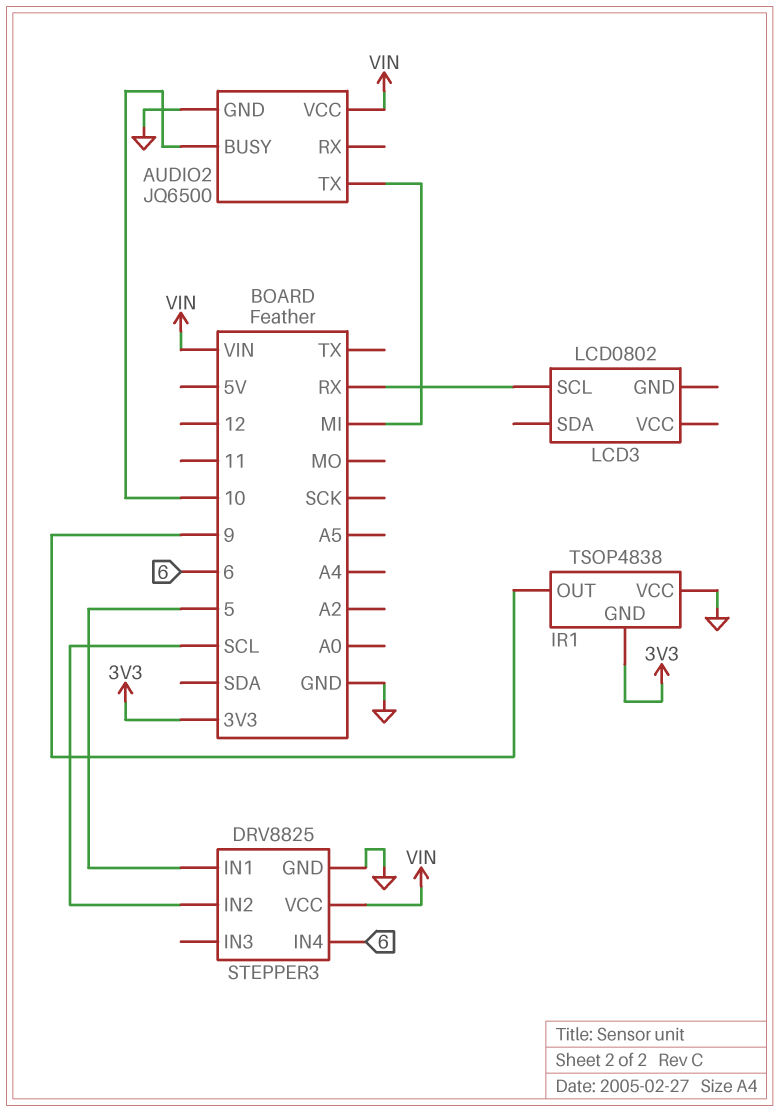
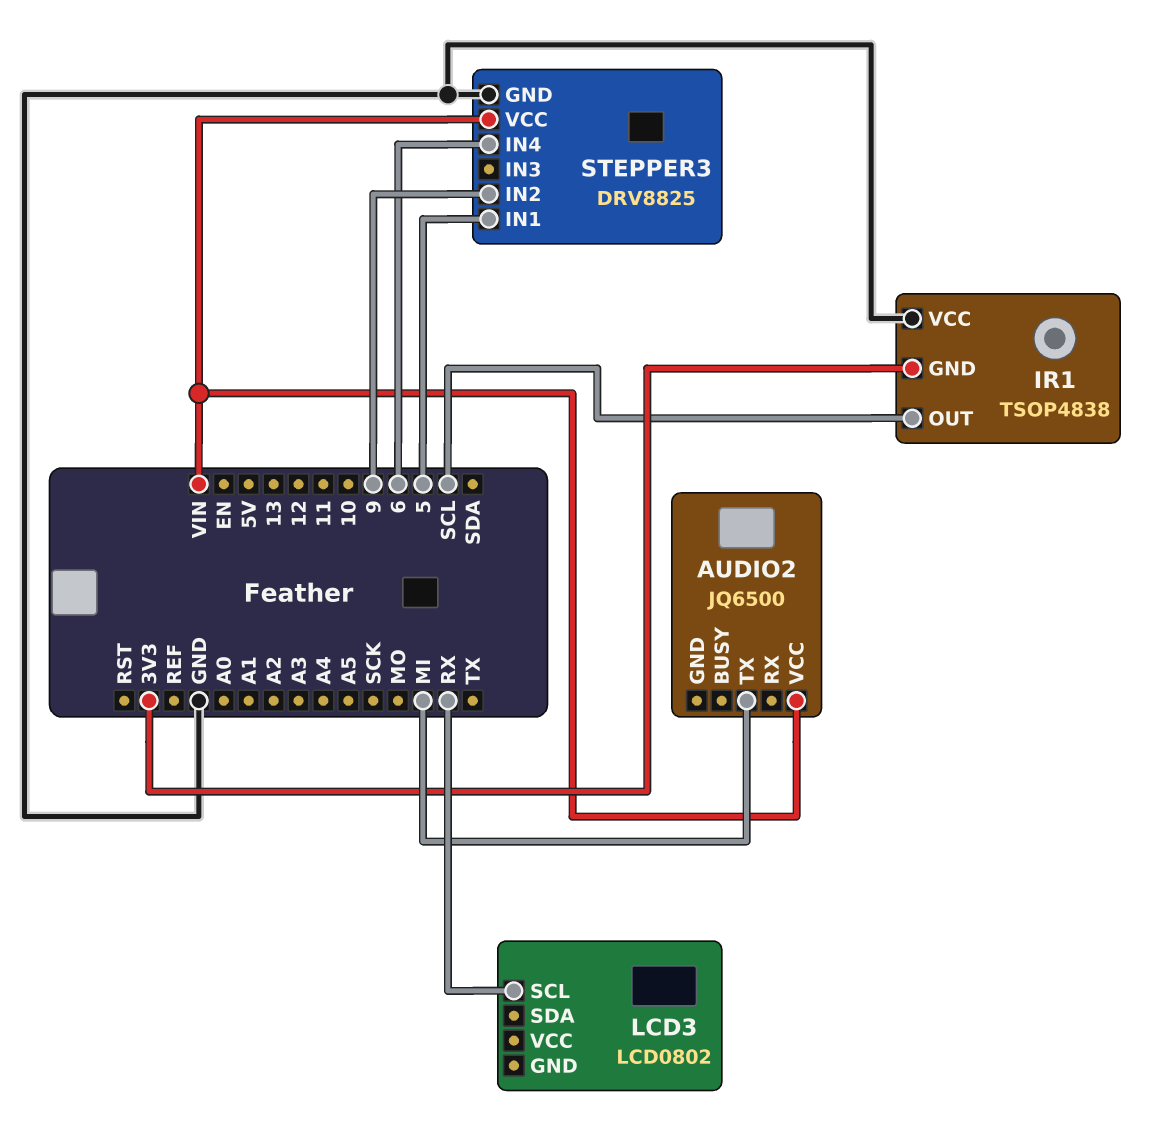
AUDIO2 pin BUSY: 10 -> none
AUDIO2 pin GND: GND -> none
IR1 pin OUT: 9 -> SCL
STEPPER3 pin IN2: SCL -> 9

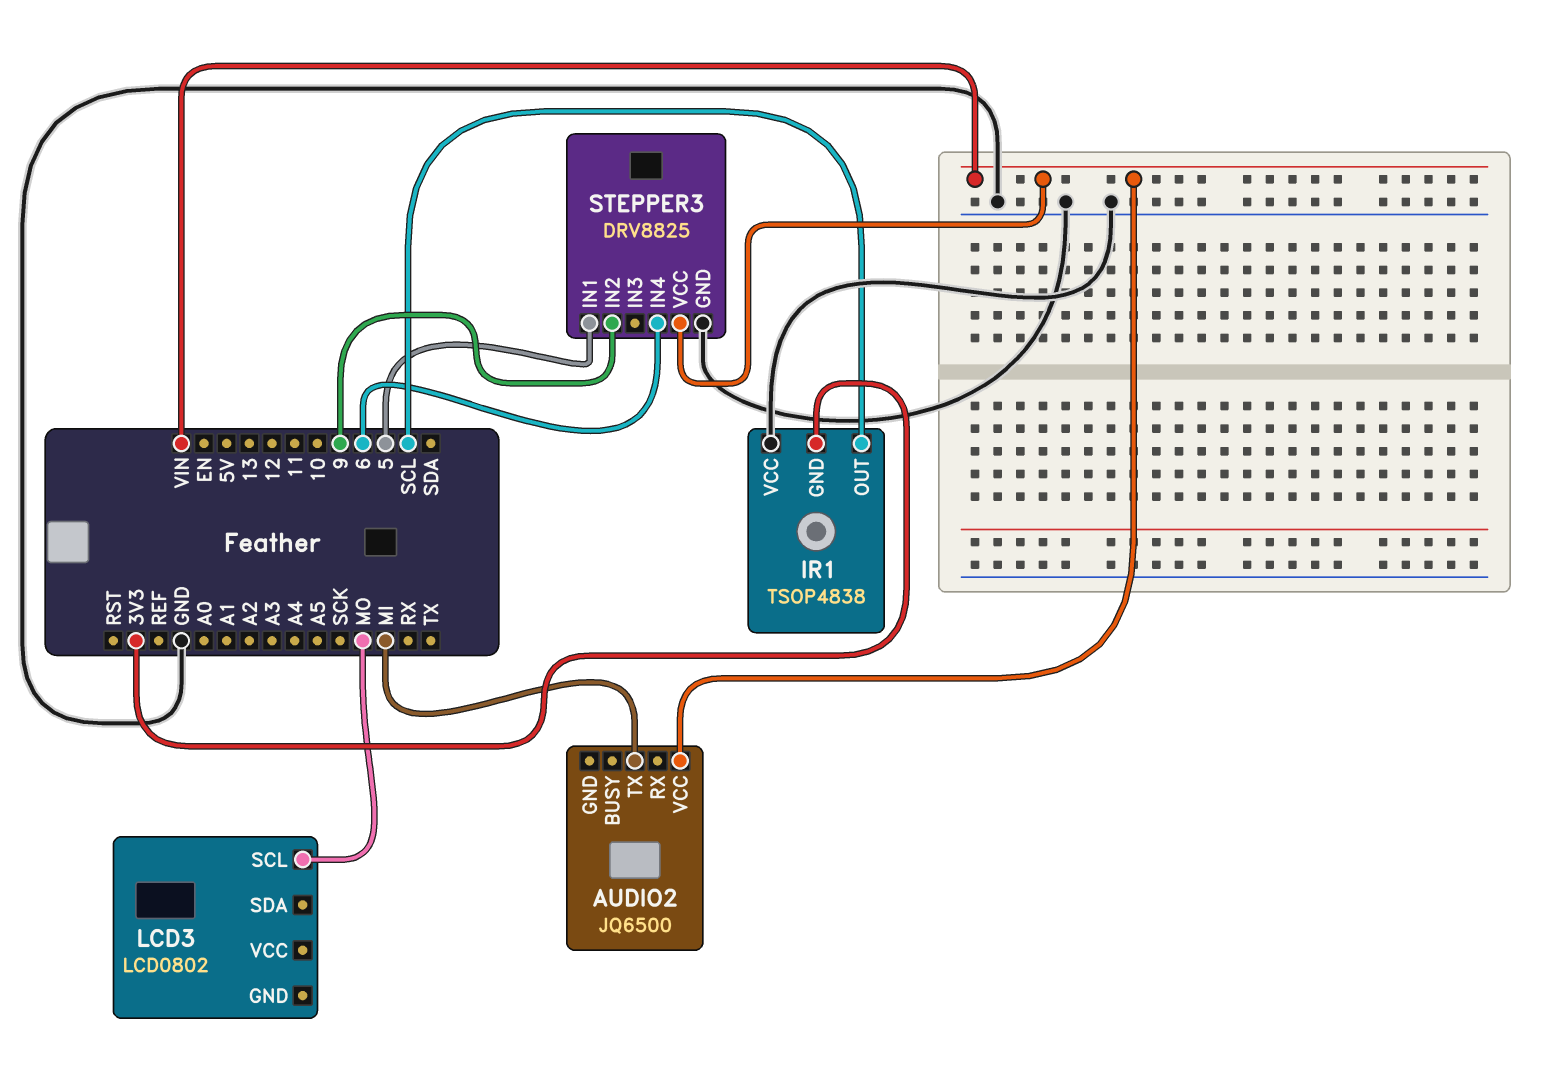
LCD3 pin SCL: RX -> MO

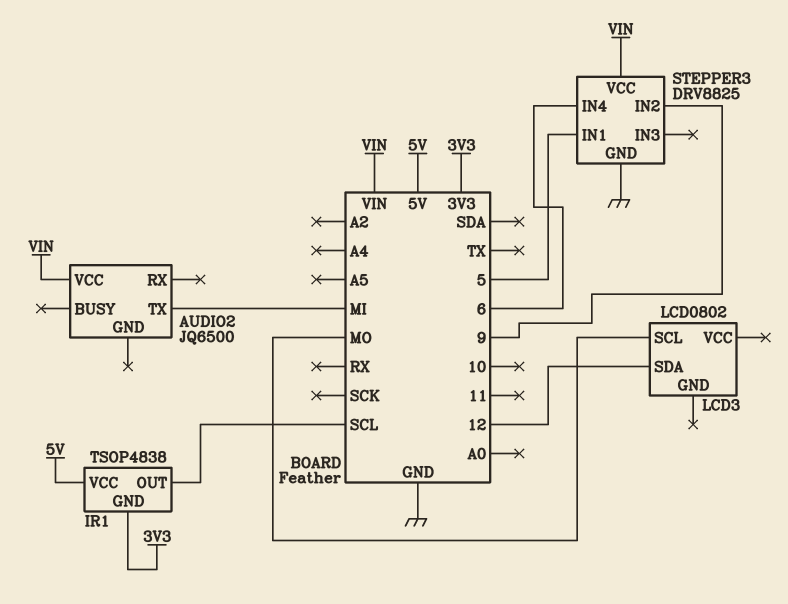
IR1 pin VCC: GND -> 5V
LCD3 pin SDA: none -> 12

